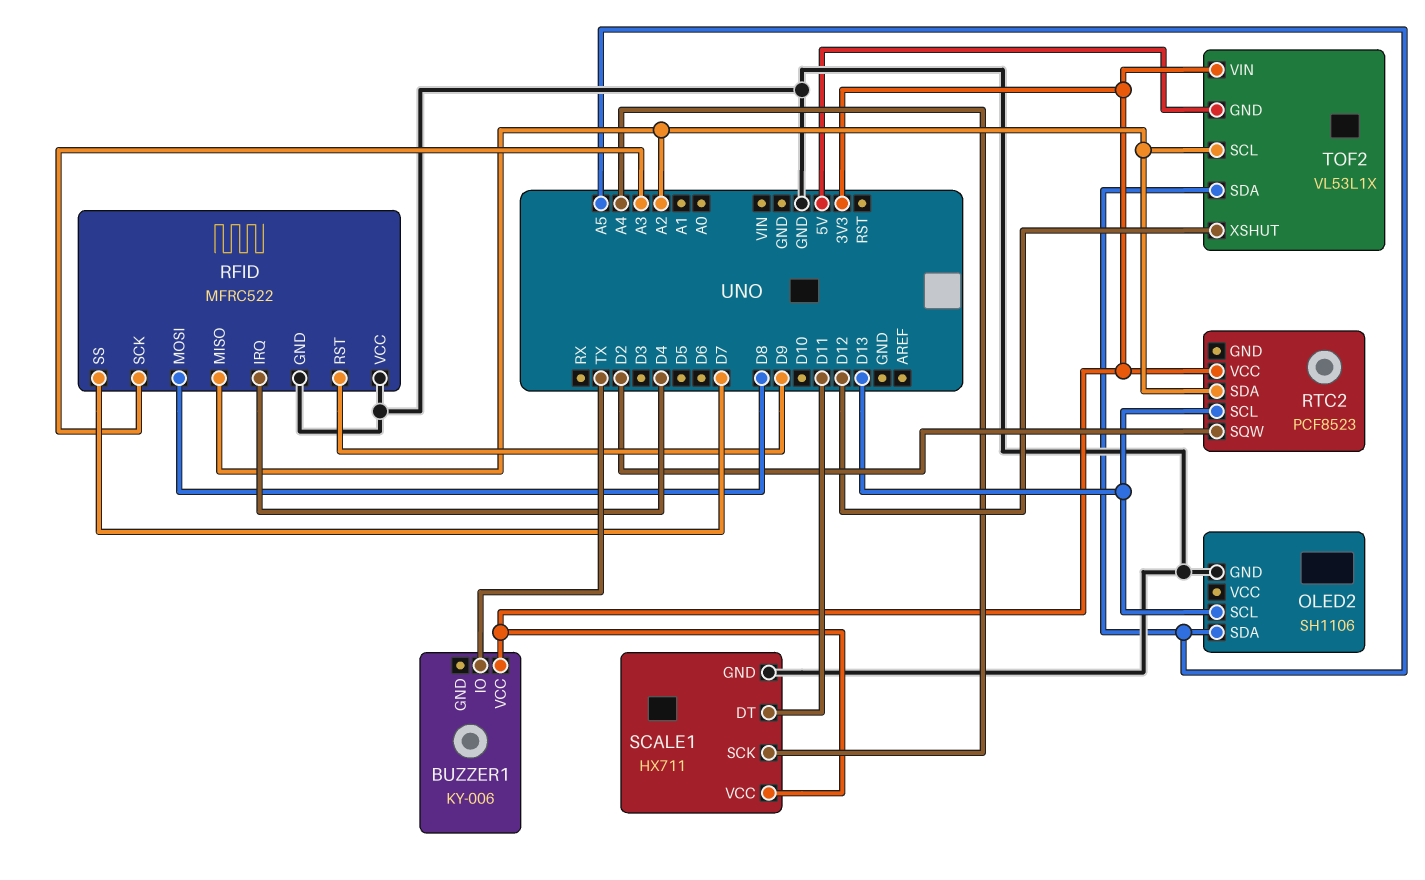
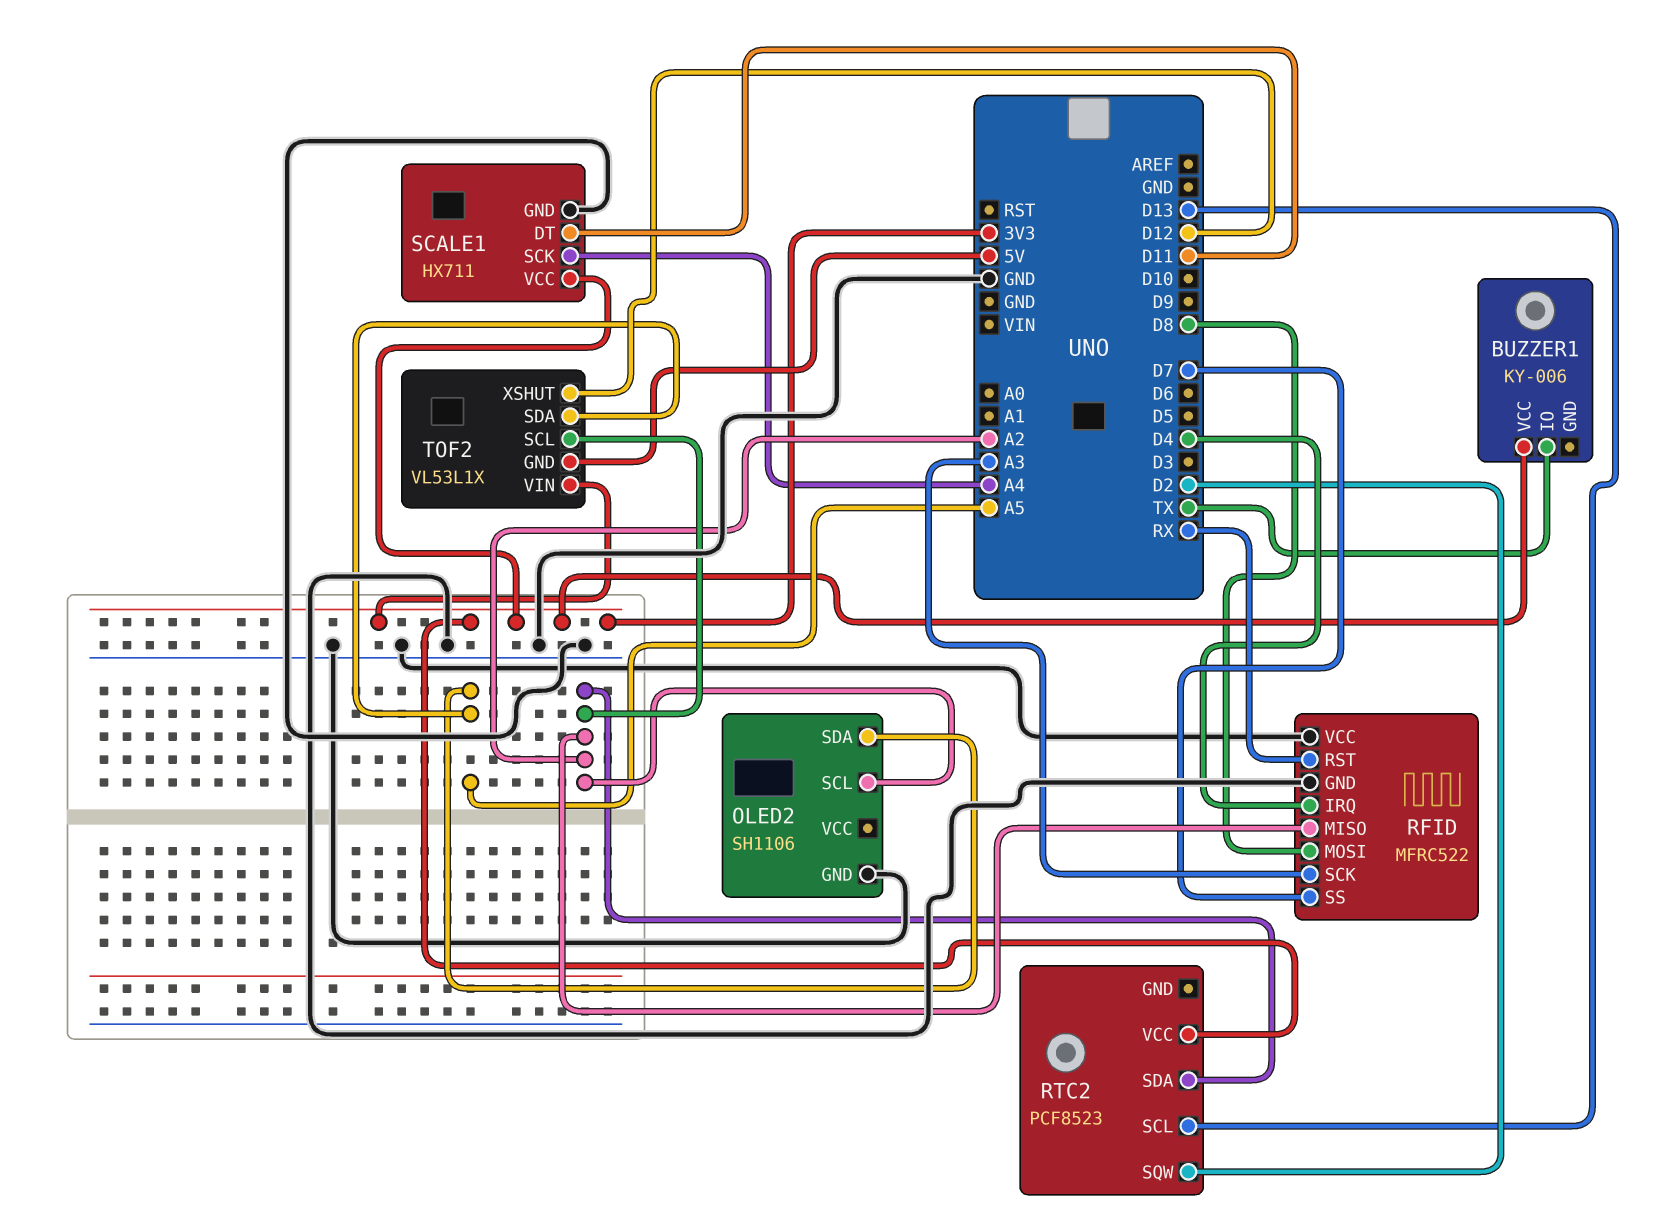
OLED2 pin SCL: D13 -> A2
RFID pin RST: D9 -> RX

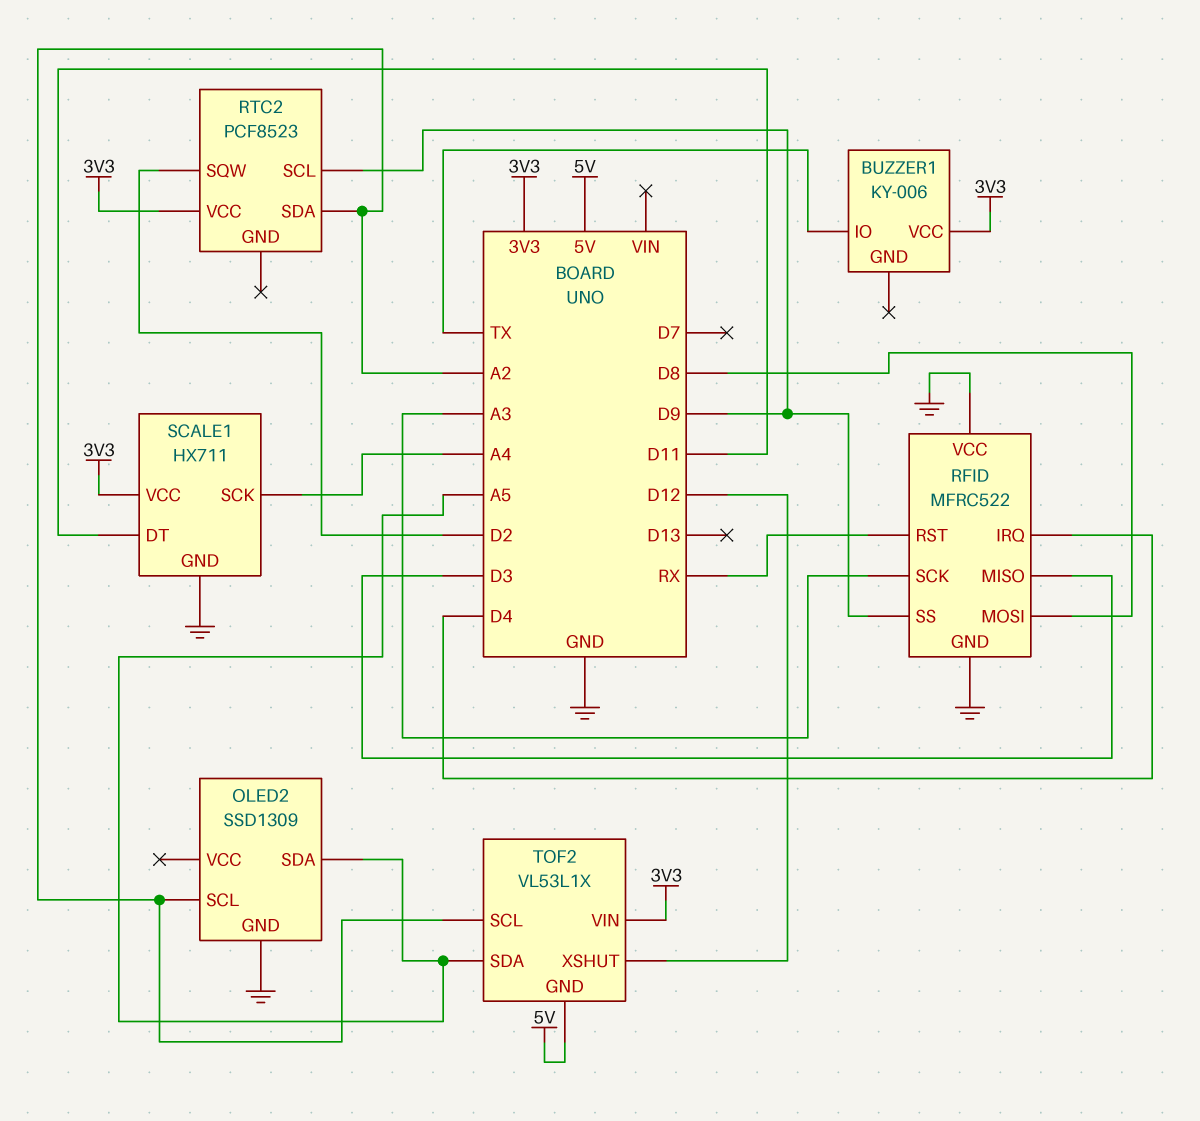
OLED2: SH1106 -> SSD1309
RFID pin MISO: A2 -> D3
RFID pin SS: D7 -> D9
RTC2 pin SCL: D13 -> D9

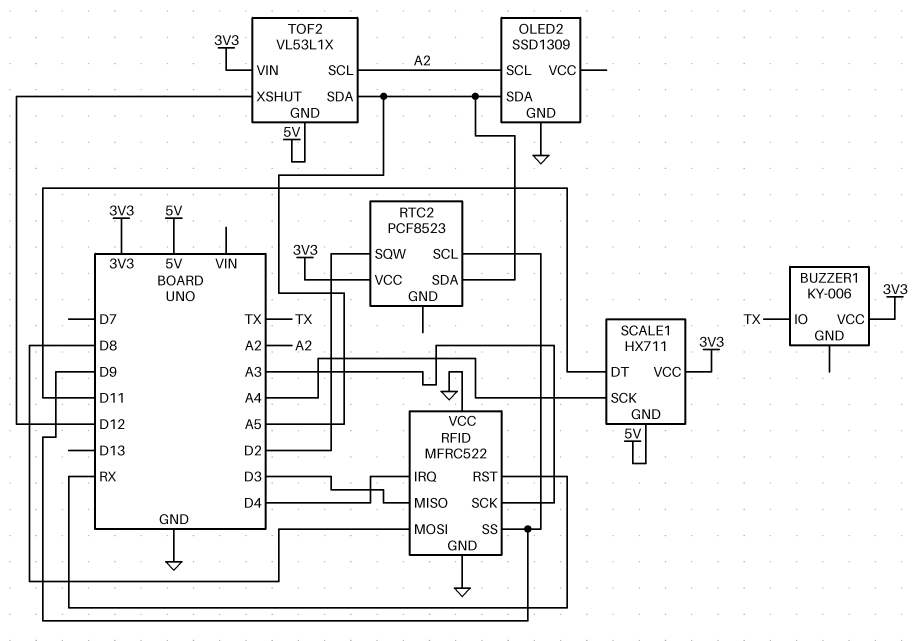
RTC2 pin SDA: A2 -> A5
SCALE1 pin GND: GND -> 5V

